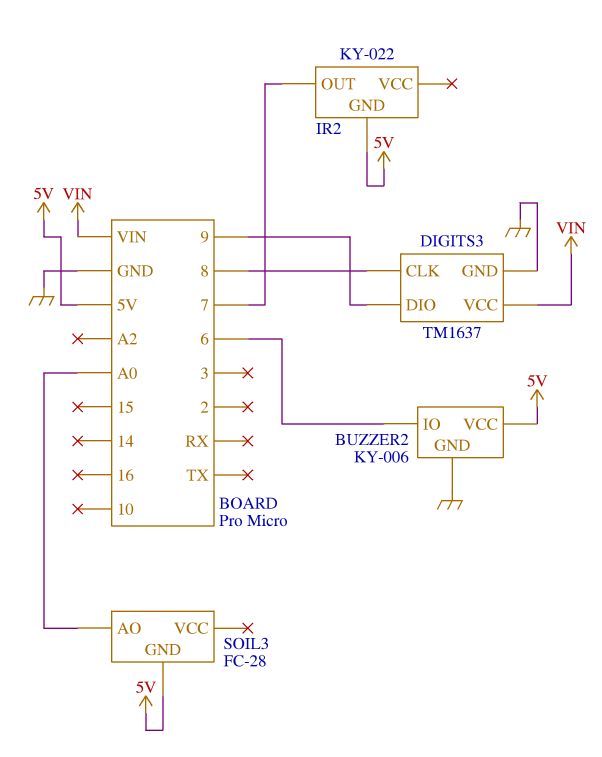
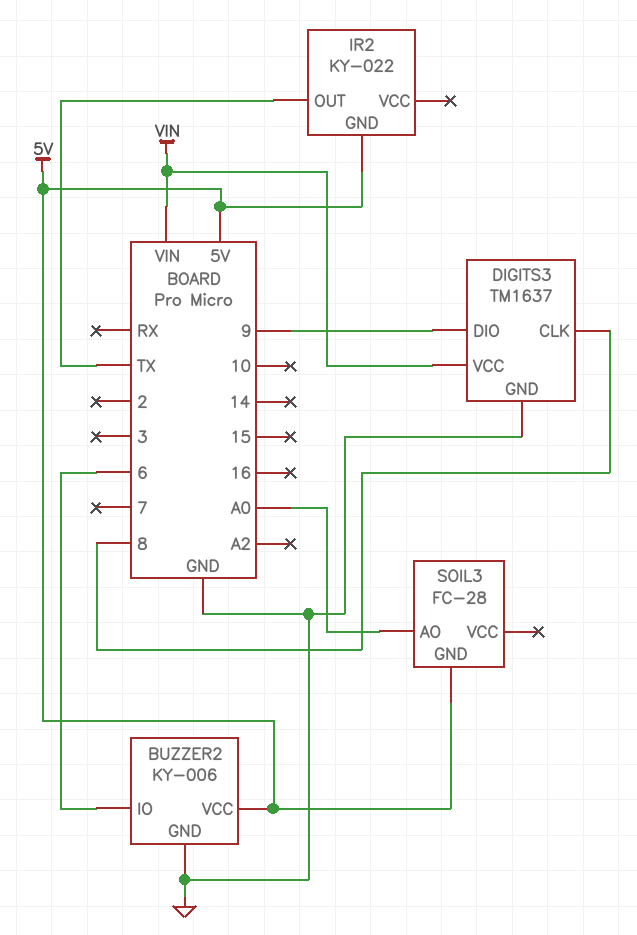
IR2 pin OUT: 7 -> TX

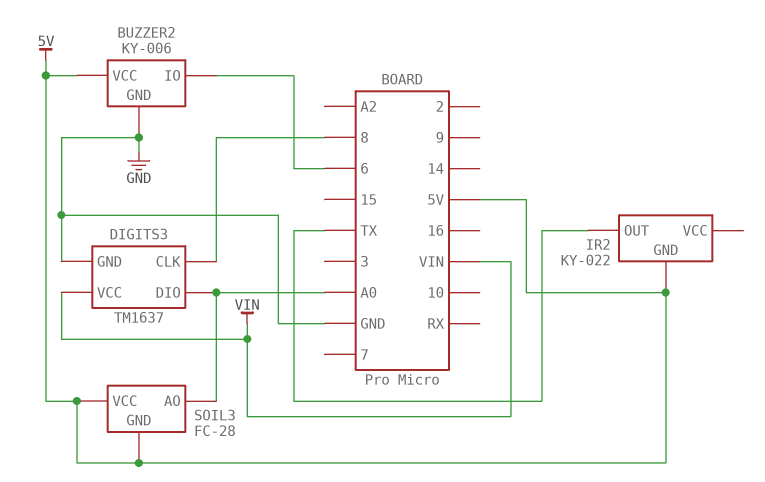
DIGITS3 pin DIO: 9 -> A0
SOIL3 pin VCC: none -> 5V

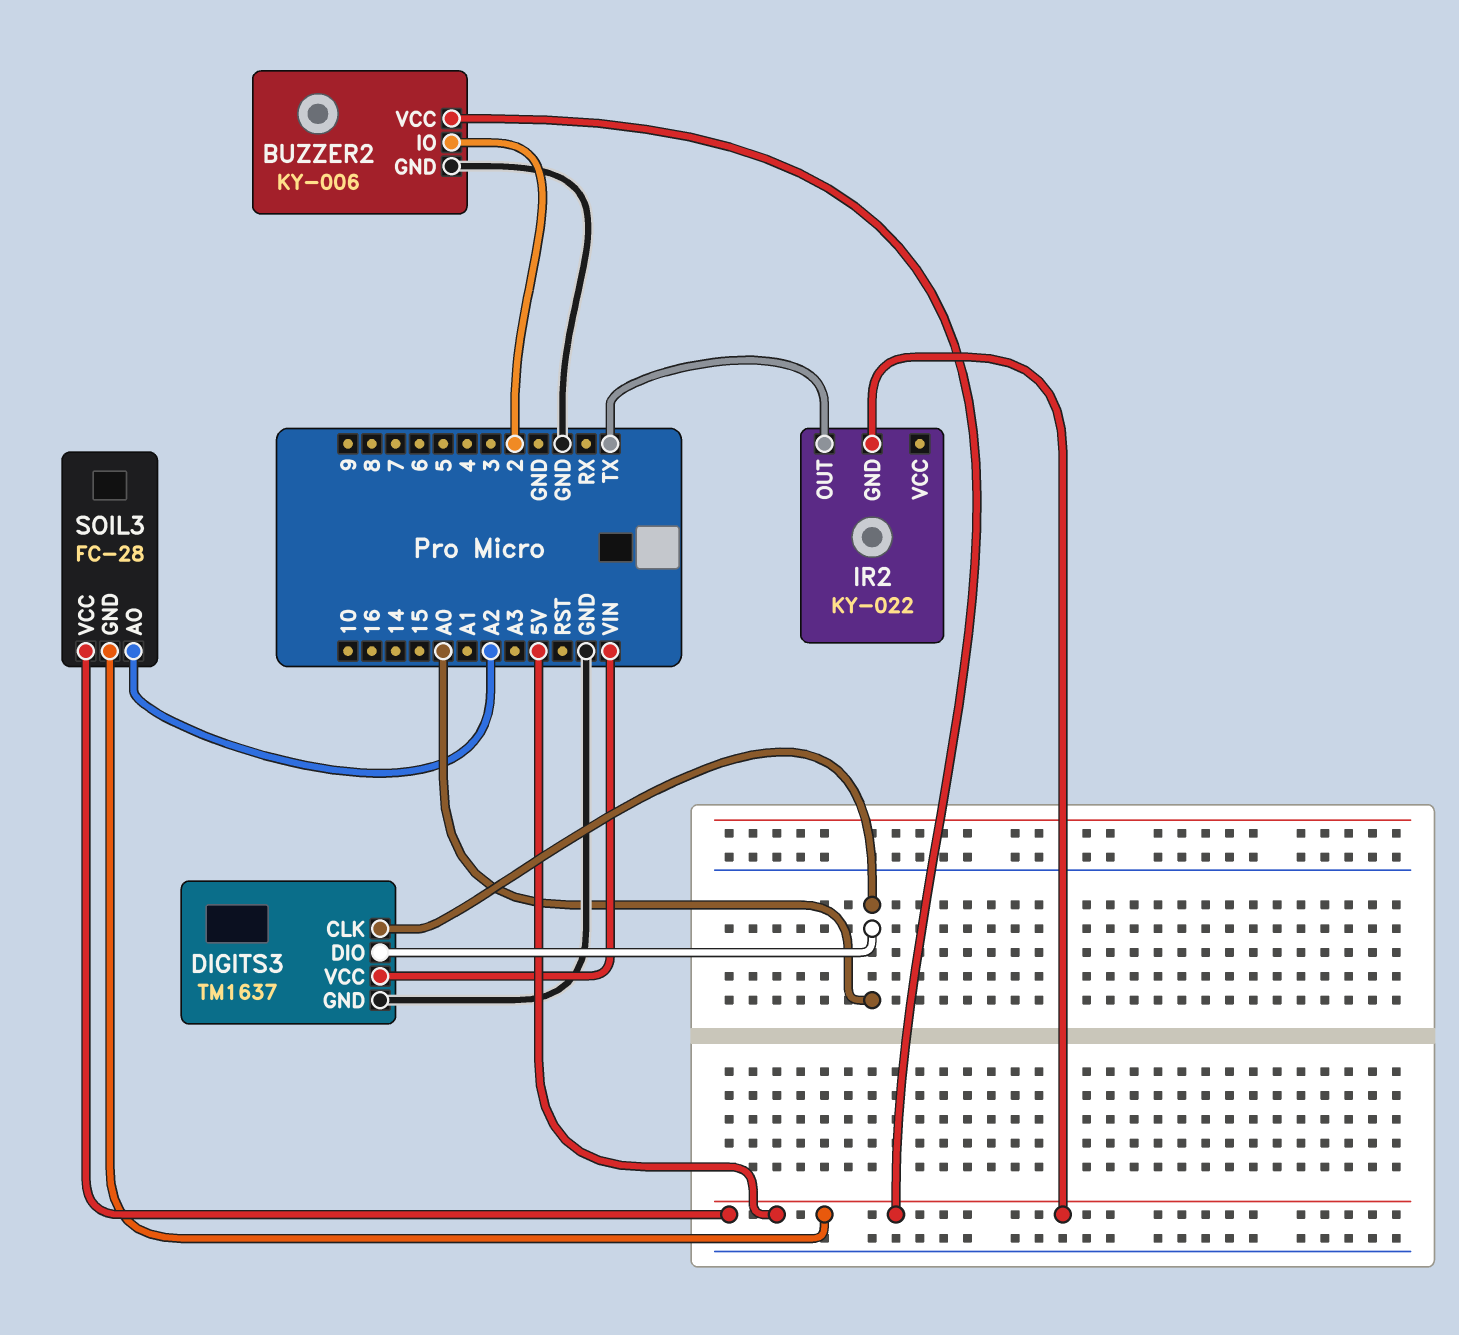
BUZZER2 pin IO: 6 -> 2
DIGITS3 pin CLK: 8 -> A0
SOIL3 pin AO: A0 -> A2

